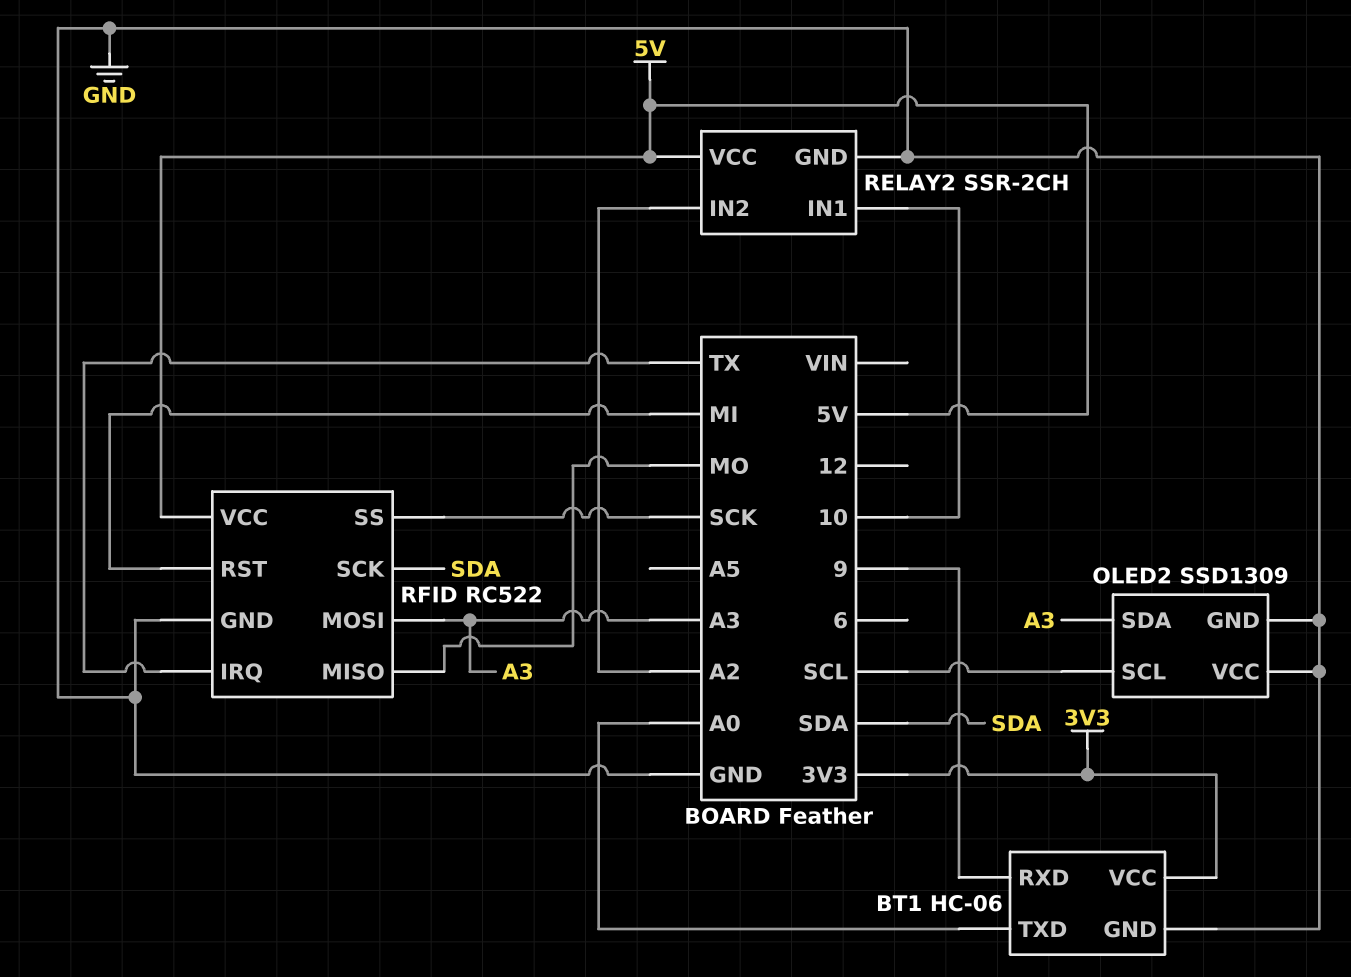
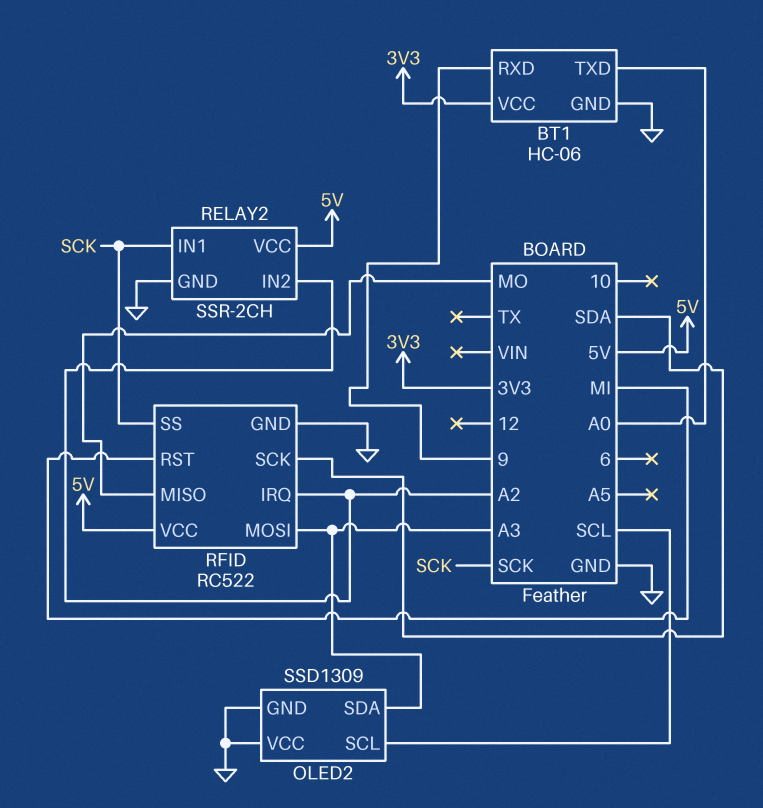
RELAY2 pin IN1: 10 -> SCK
RFID pin IRQ: TX -> A2

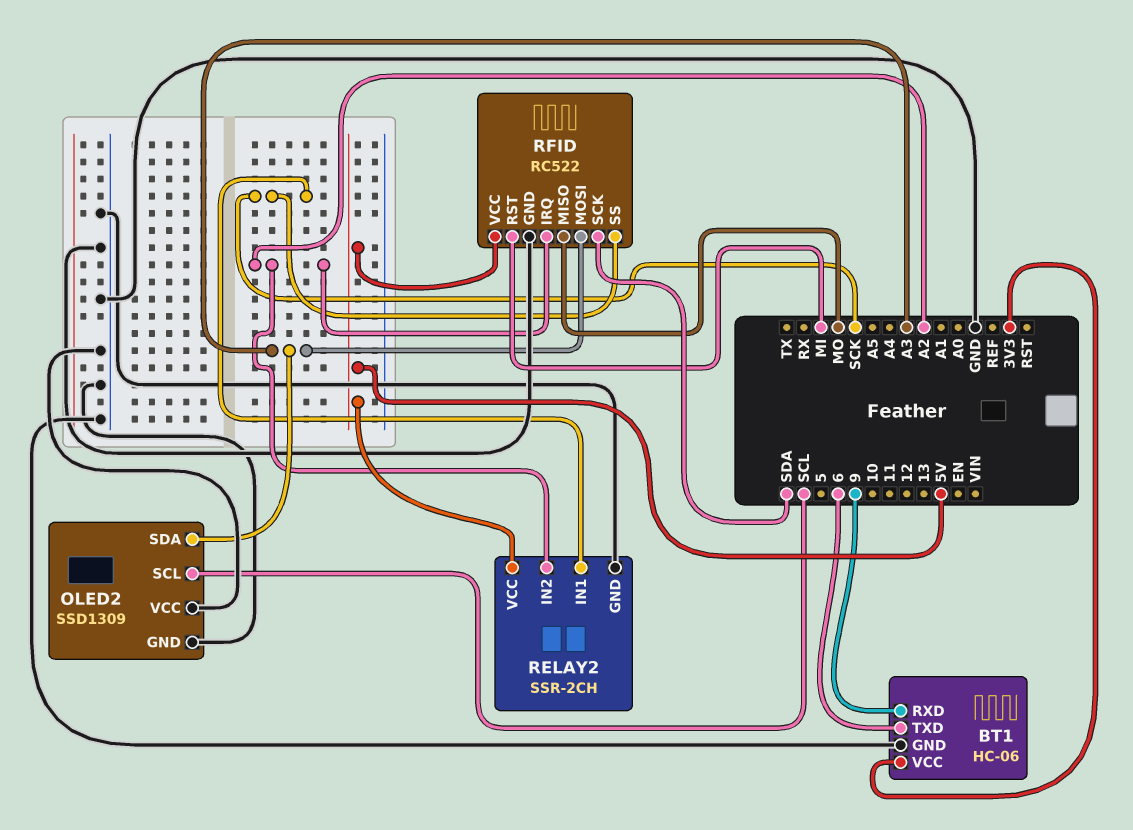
BT1 pin TXD: A0 -> 6

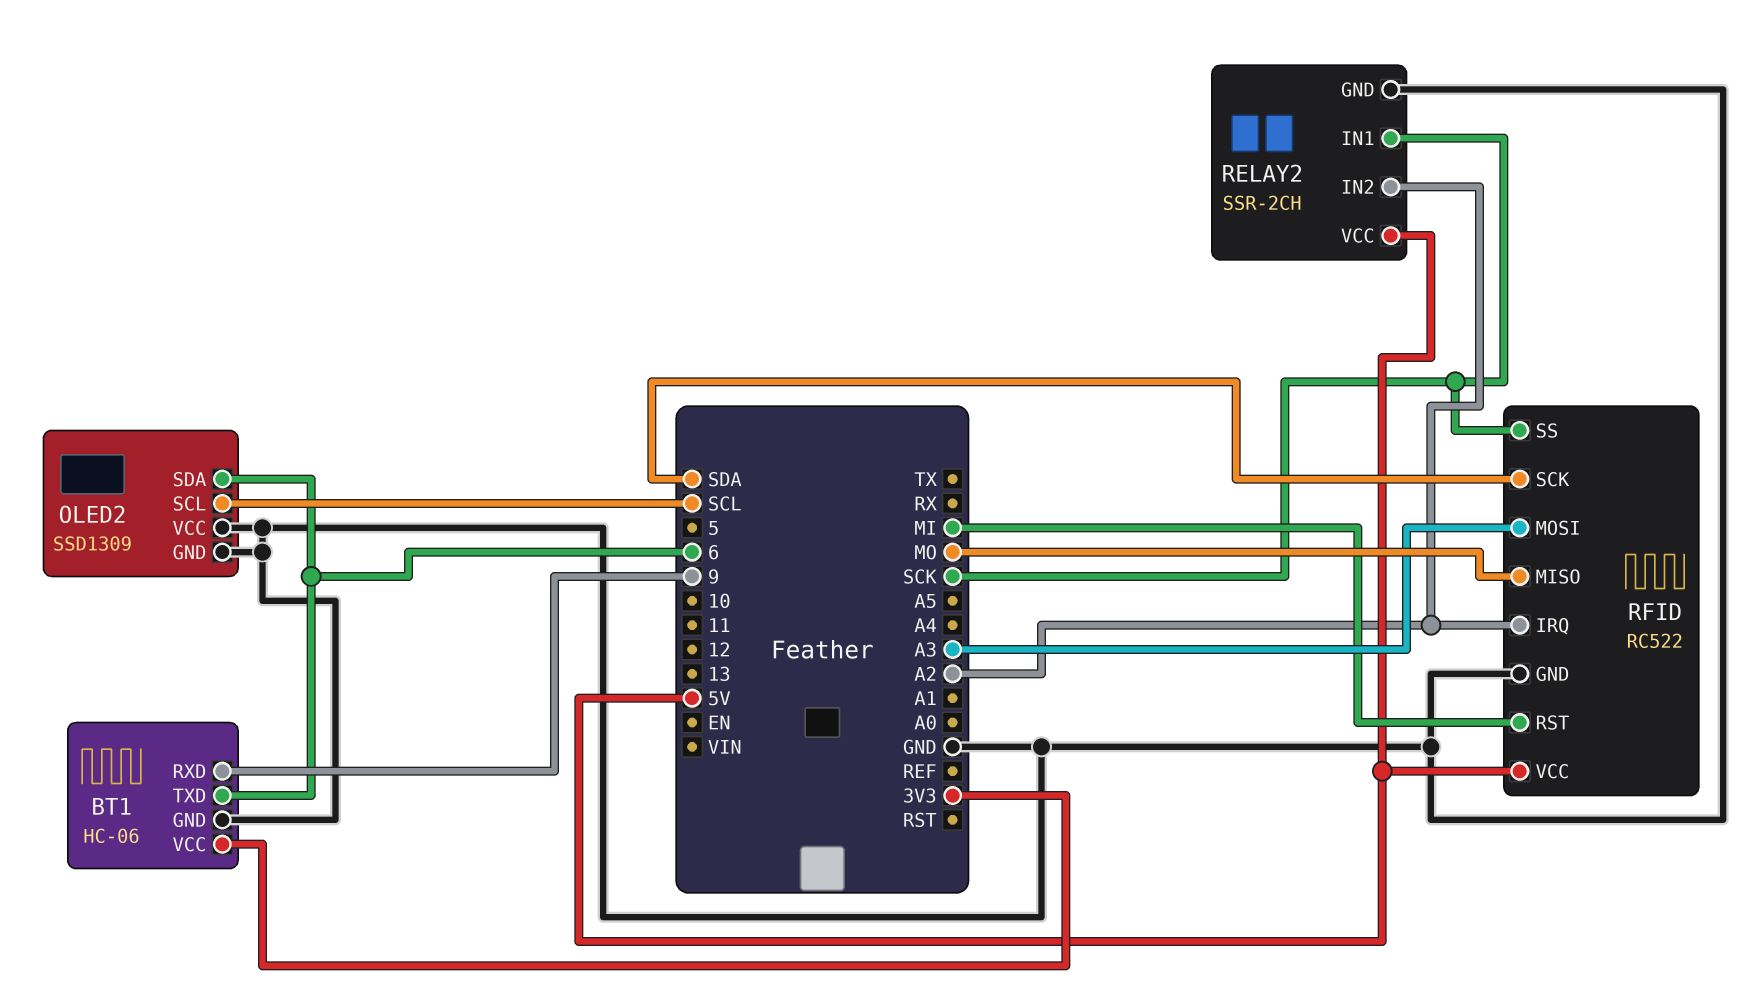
OLED2 pin SDA: A3 -> 6

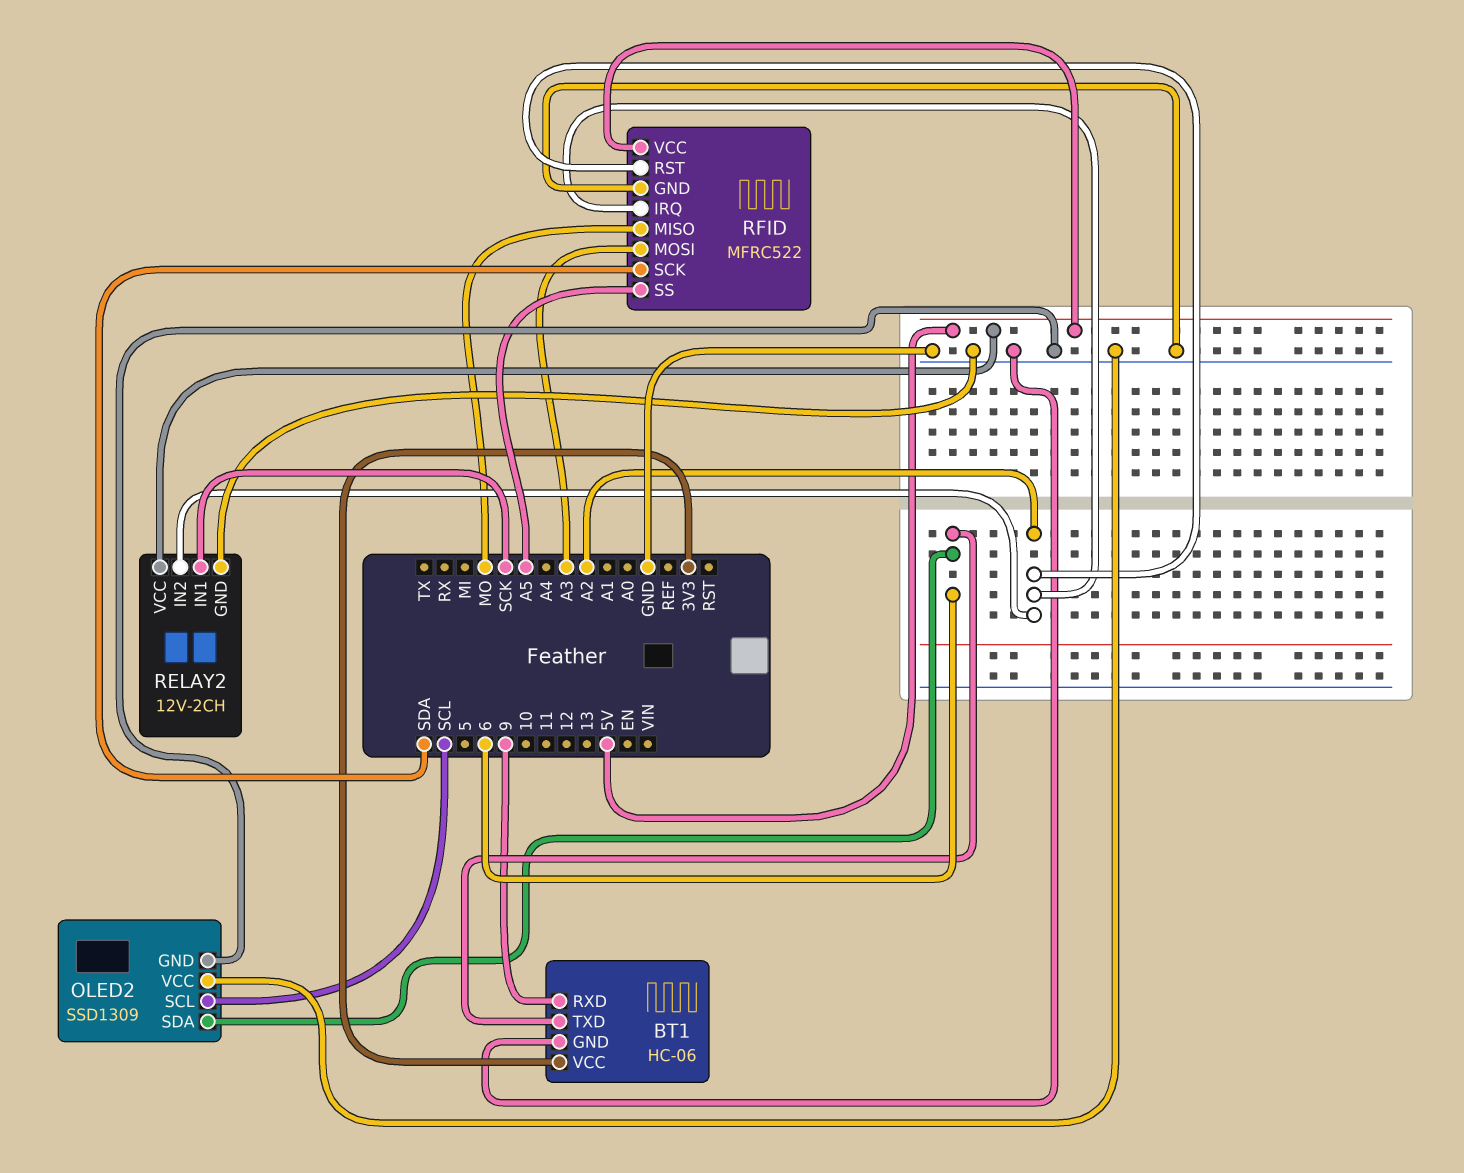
RELAY2: SSR-2CH -> 12V-2CH
RFID: RC522 -> MFRC522
RFID pin RST: MI -> A2
RFID pin SS: SCK -> A5

